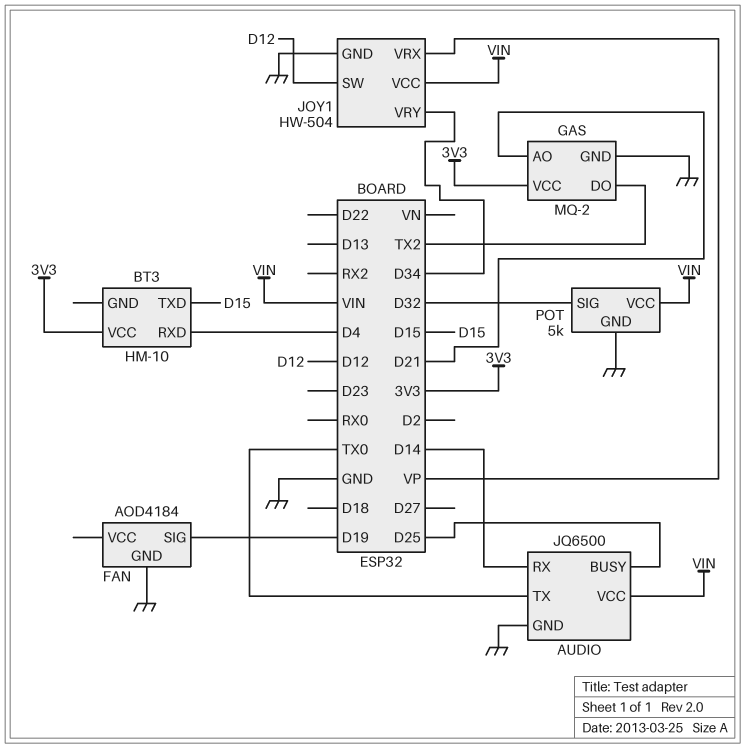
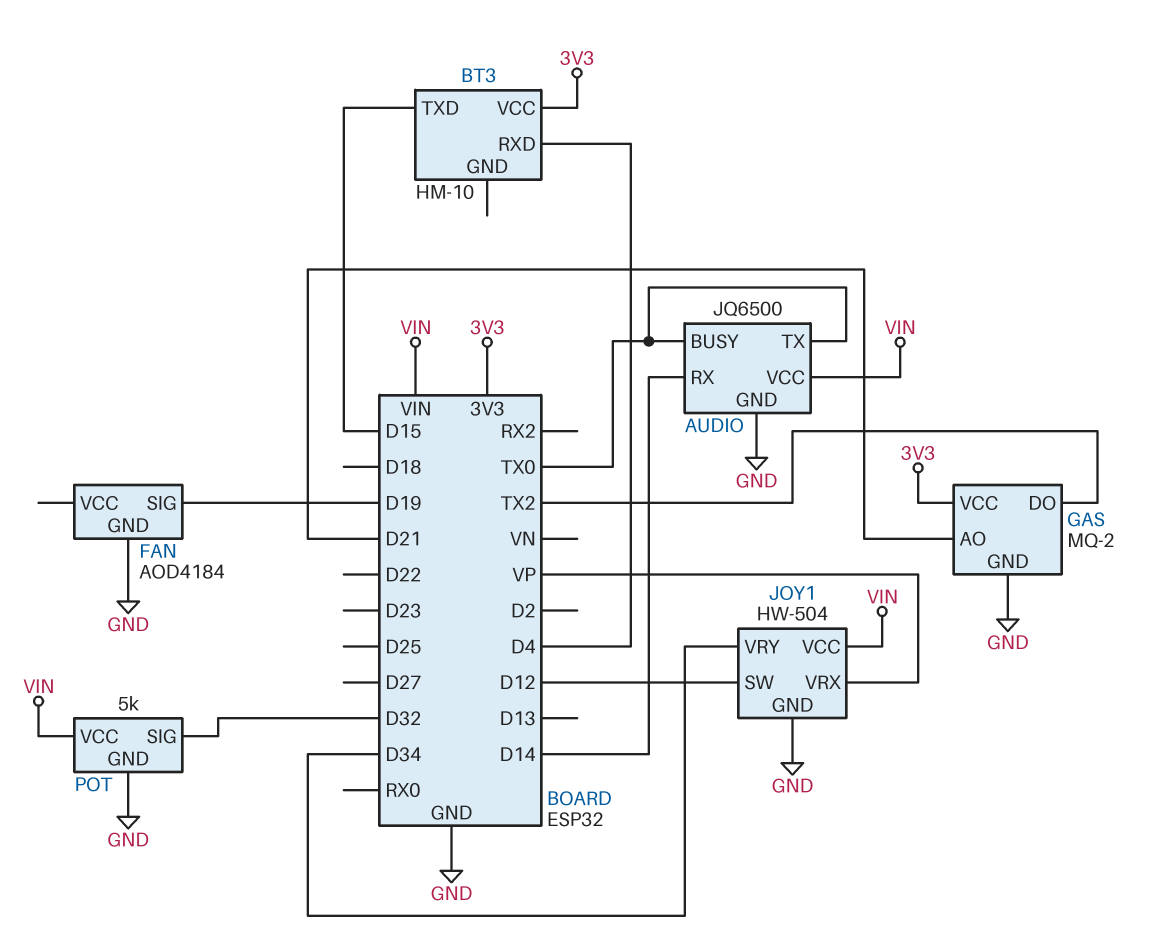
AUDIO pin BUSY: D25 -> TX0

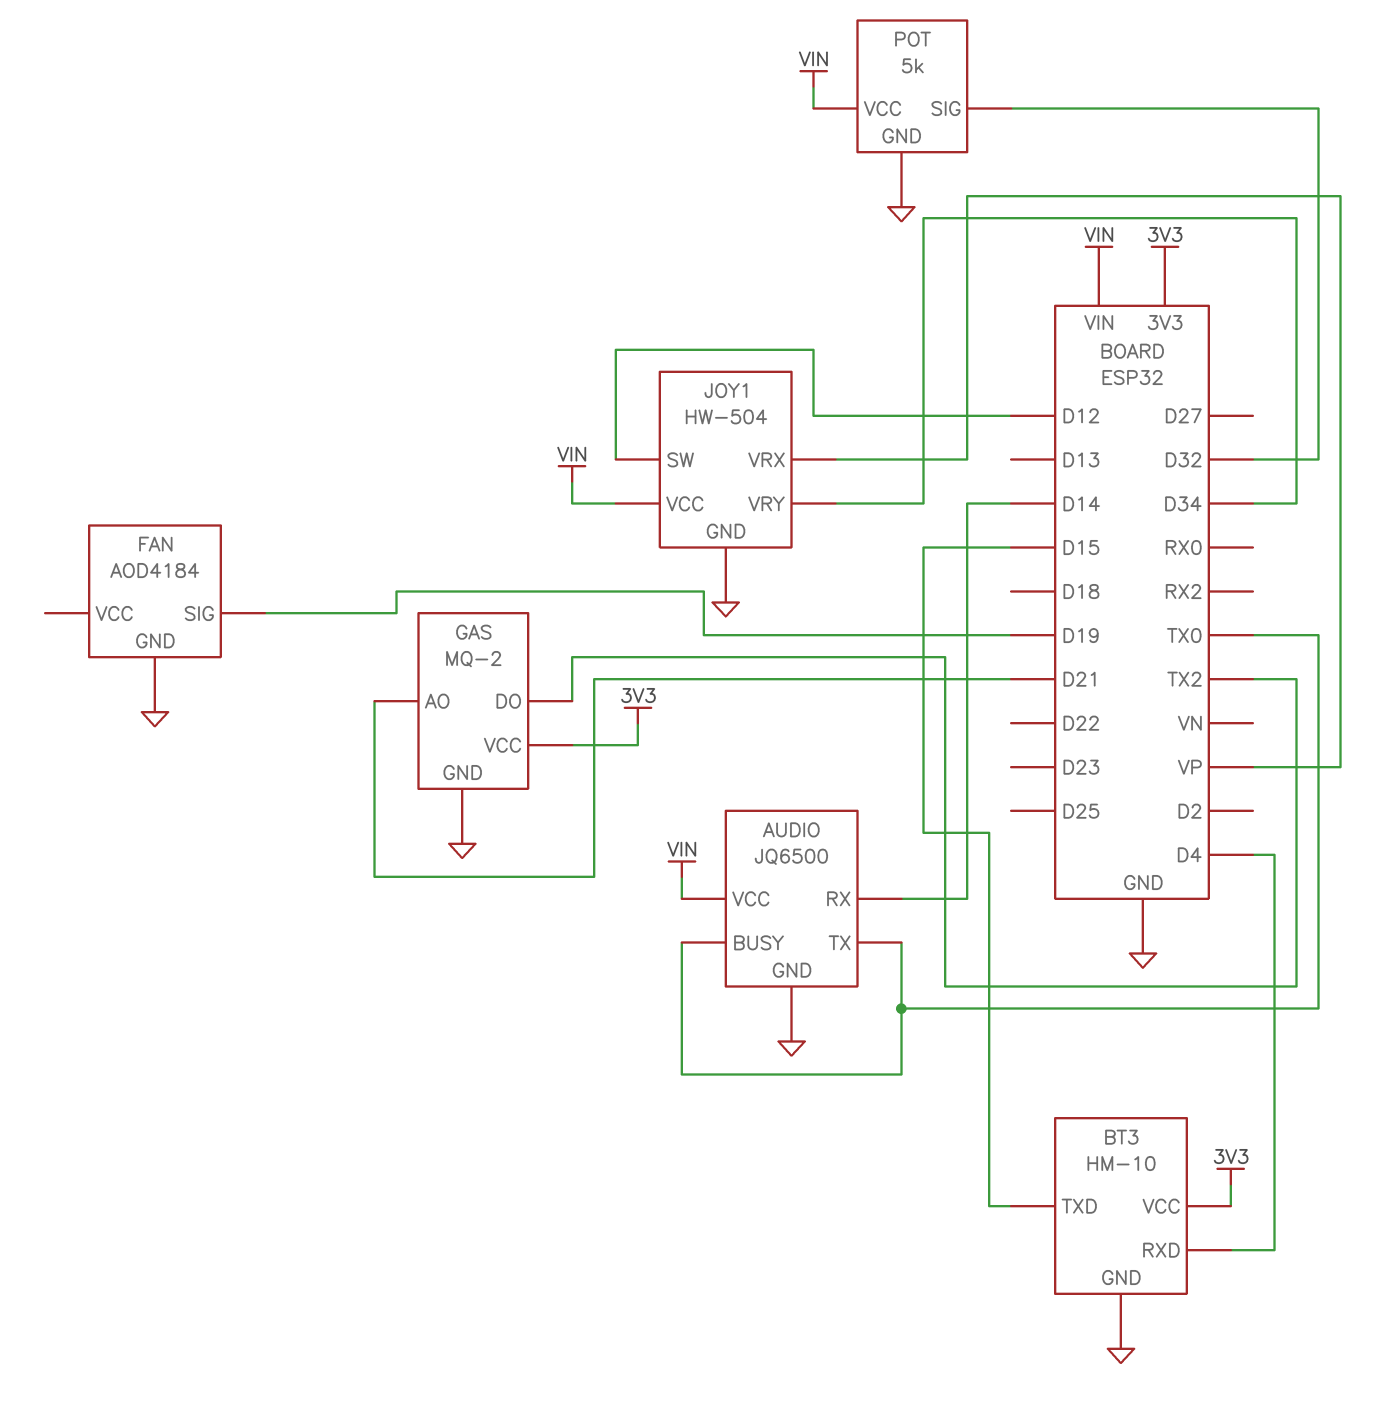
BT3 pin GND: none -> GND

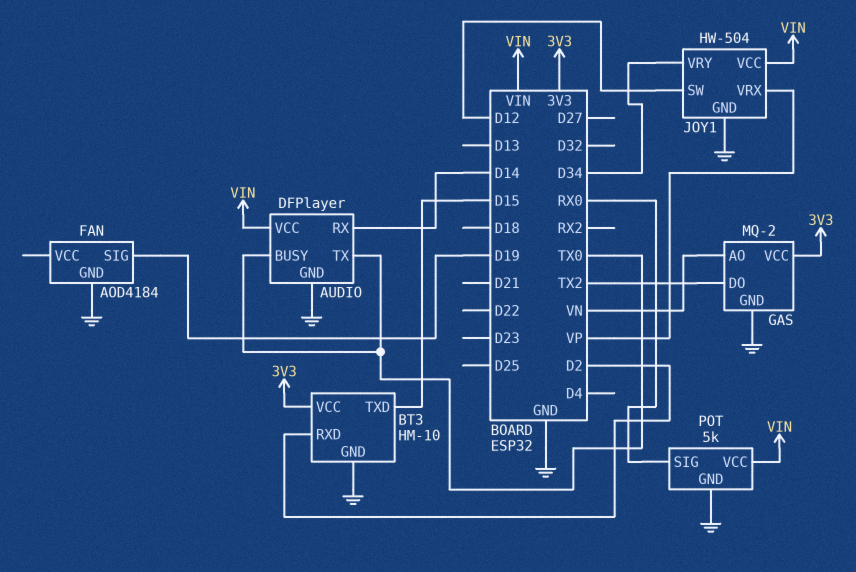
AUDIO: JQ6500 -> DFPlayer
BT3 pin RXD: D4 -> D2
GAS pin AO: D21 -> VN
POT pin SIG: D32 -> RX0

